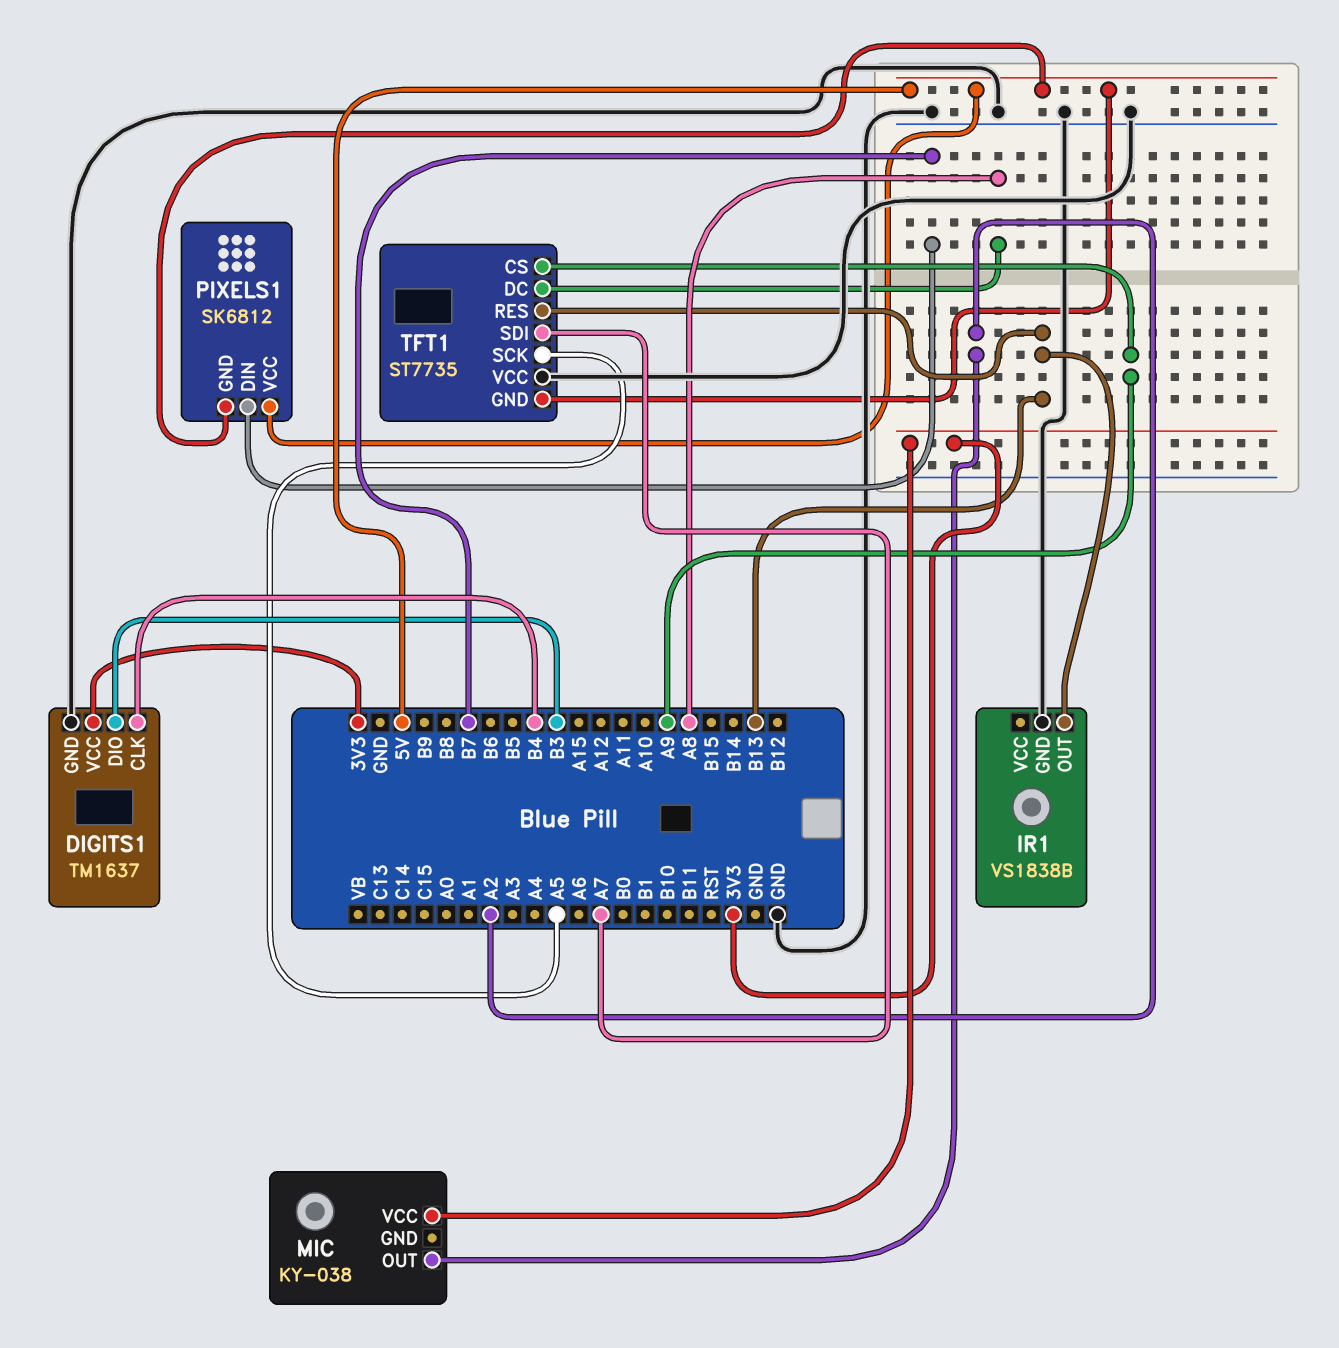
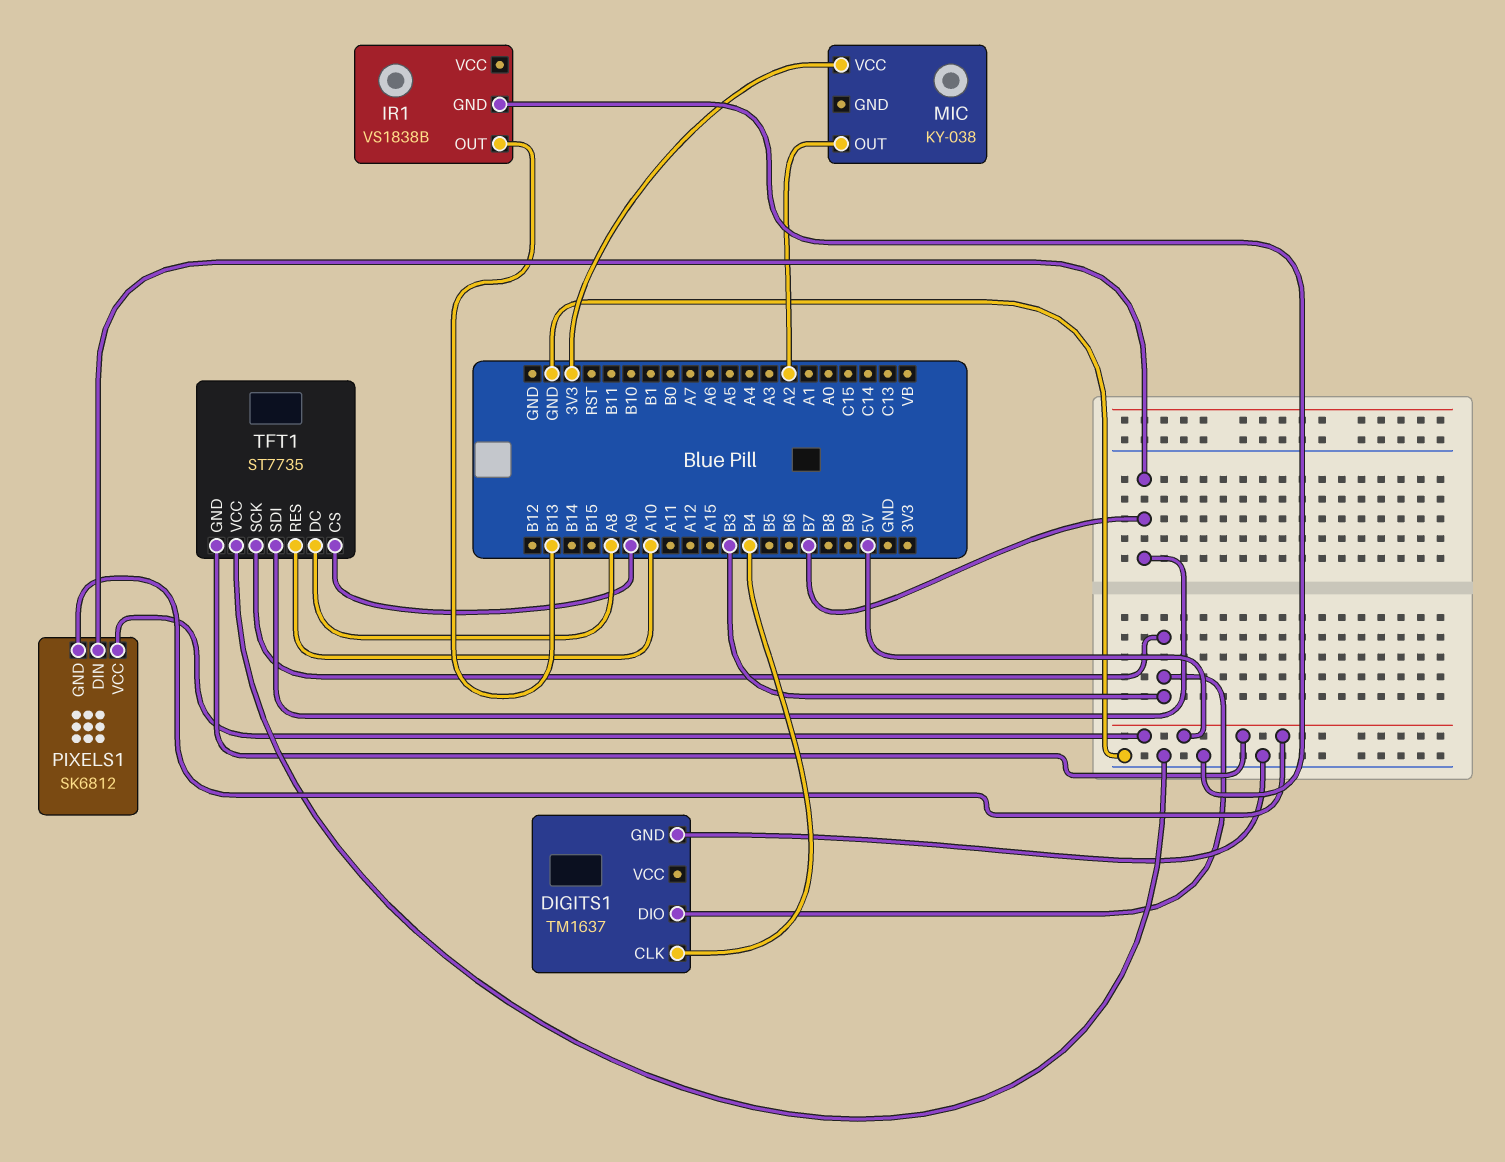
DIGITS1 pin VCC: 3V3 -> none
TFT1 pin RES: B13 -> A10
TFT1 pin SCK: A5 -> B3
TFT1 pin SDI: A7 -> B7

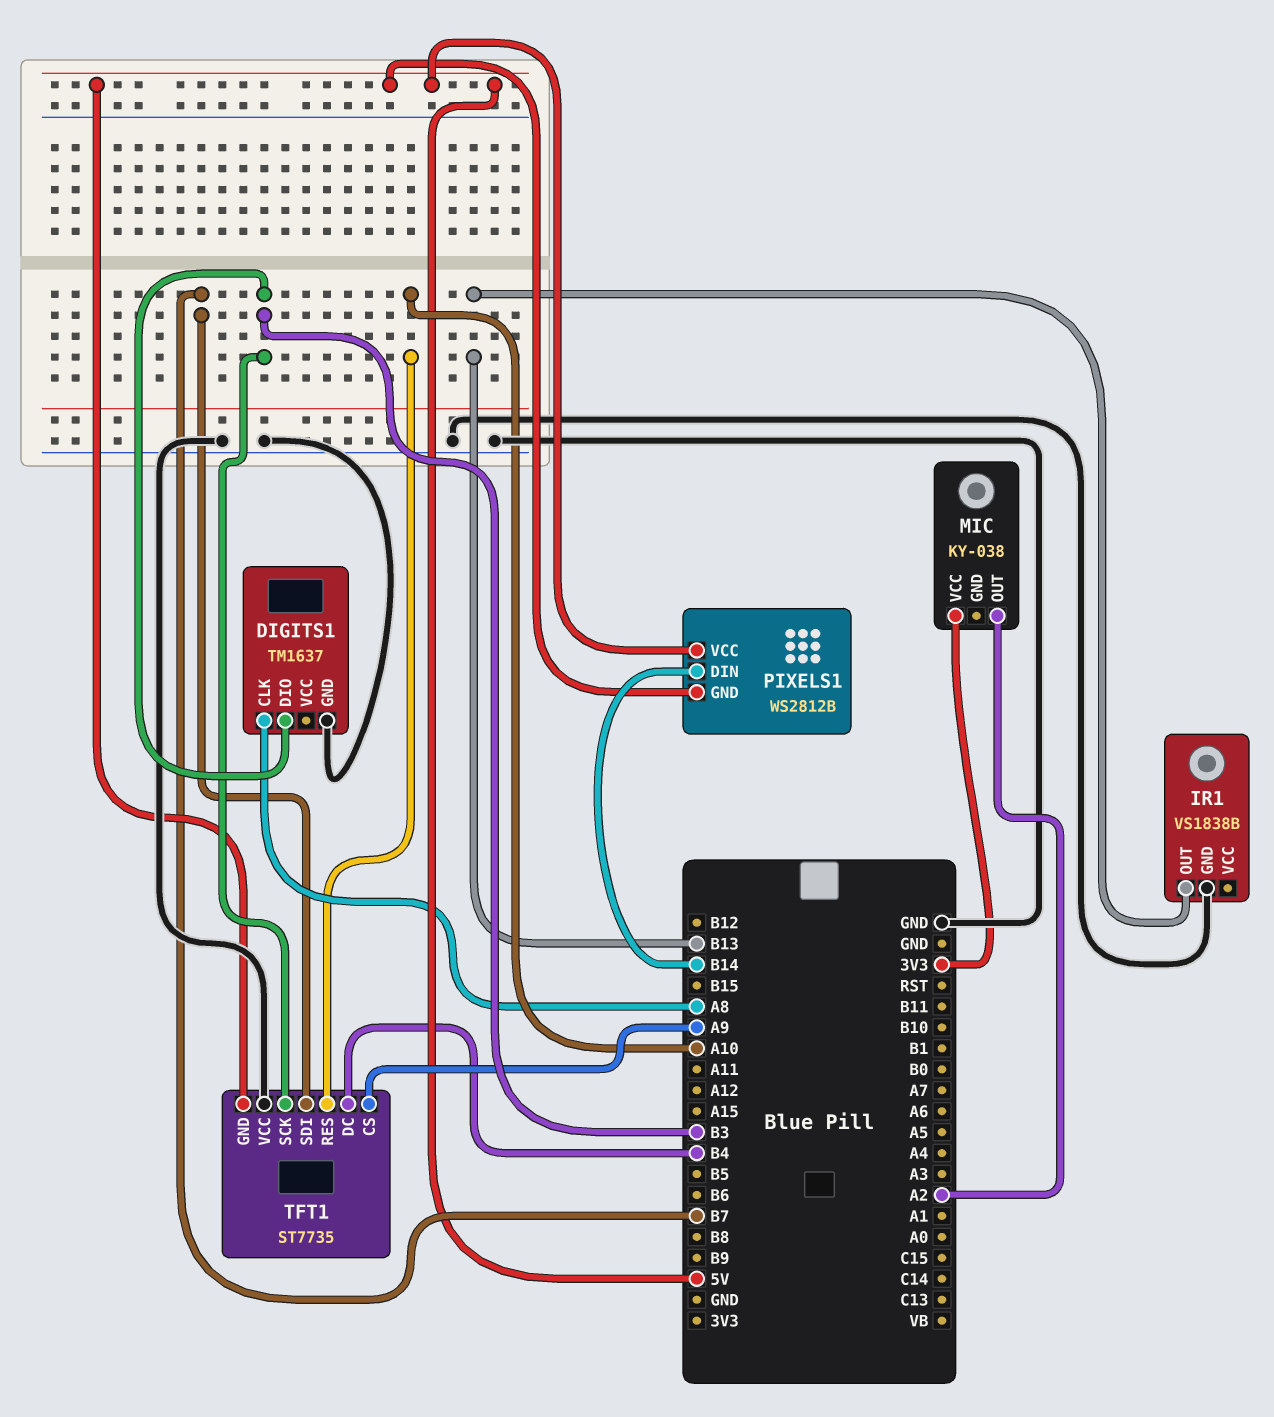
DIGITS1 pin CLK: B4 -> A8
PIXELS1: SK6812 -> WS2812B
PIXELS1 pin DIN: B7 -> B14
TFT1 pin DC: A8 -> B4

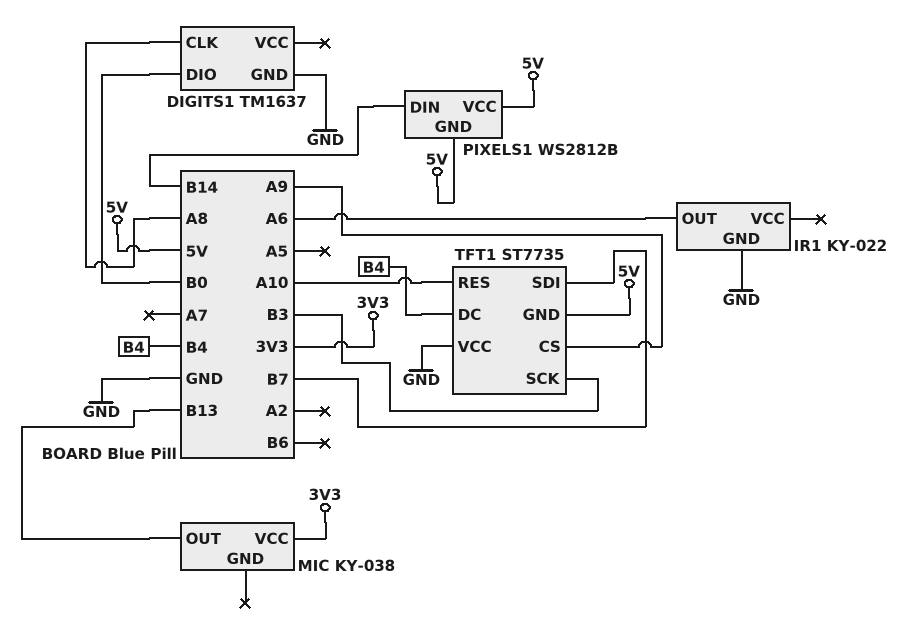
DIGITS1 pin DIO: B3 -> B0
IR1: VS1838B -> KY-022
IR1 pin OUT: B13 -> A6
MIC pin OUT: A2 -> B13

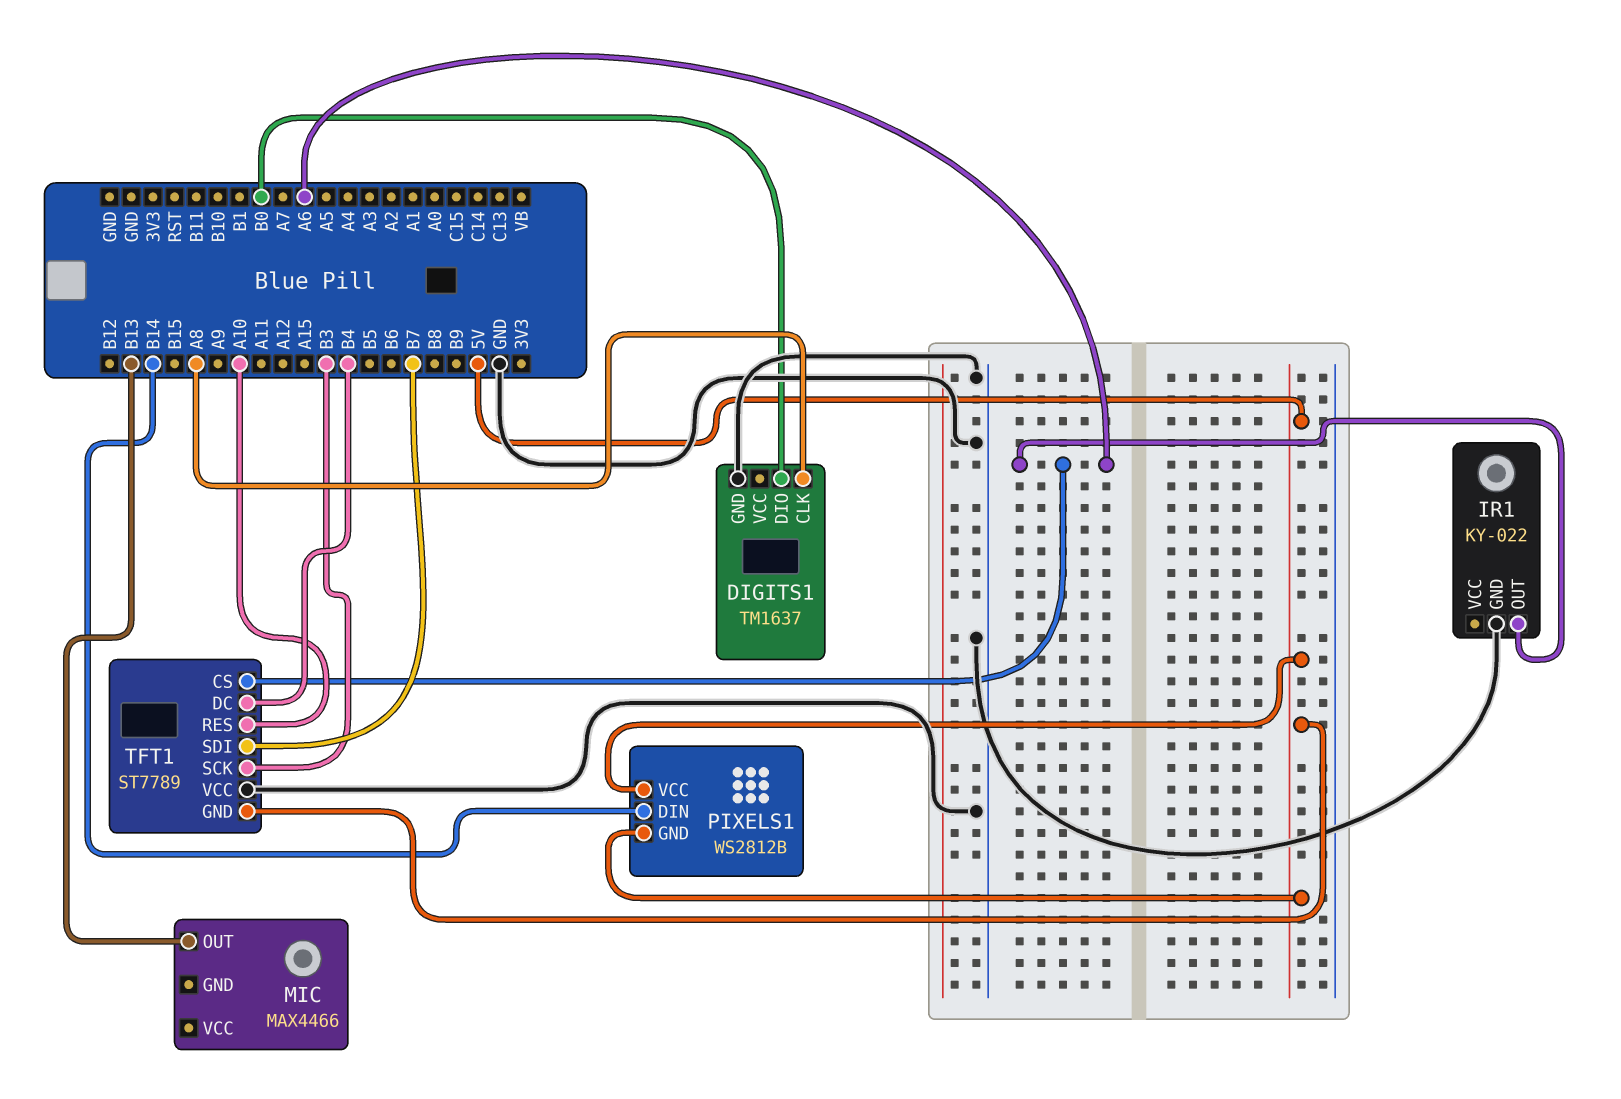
MIC: KY-038 -> MAX4466
MIC pin VCC: 3V3 -> none
TFT1: ST7735 -> ST7789
TFT1 pin CS: A9 -> A6

